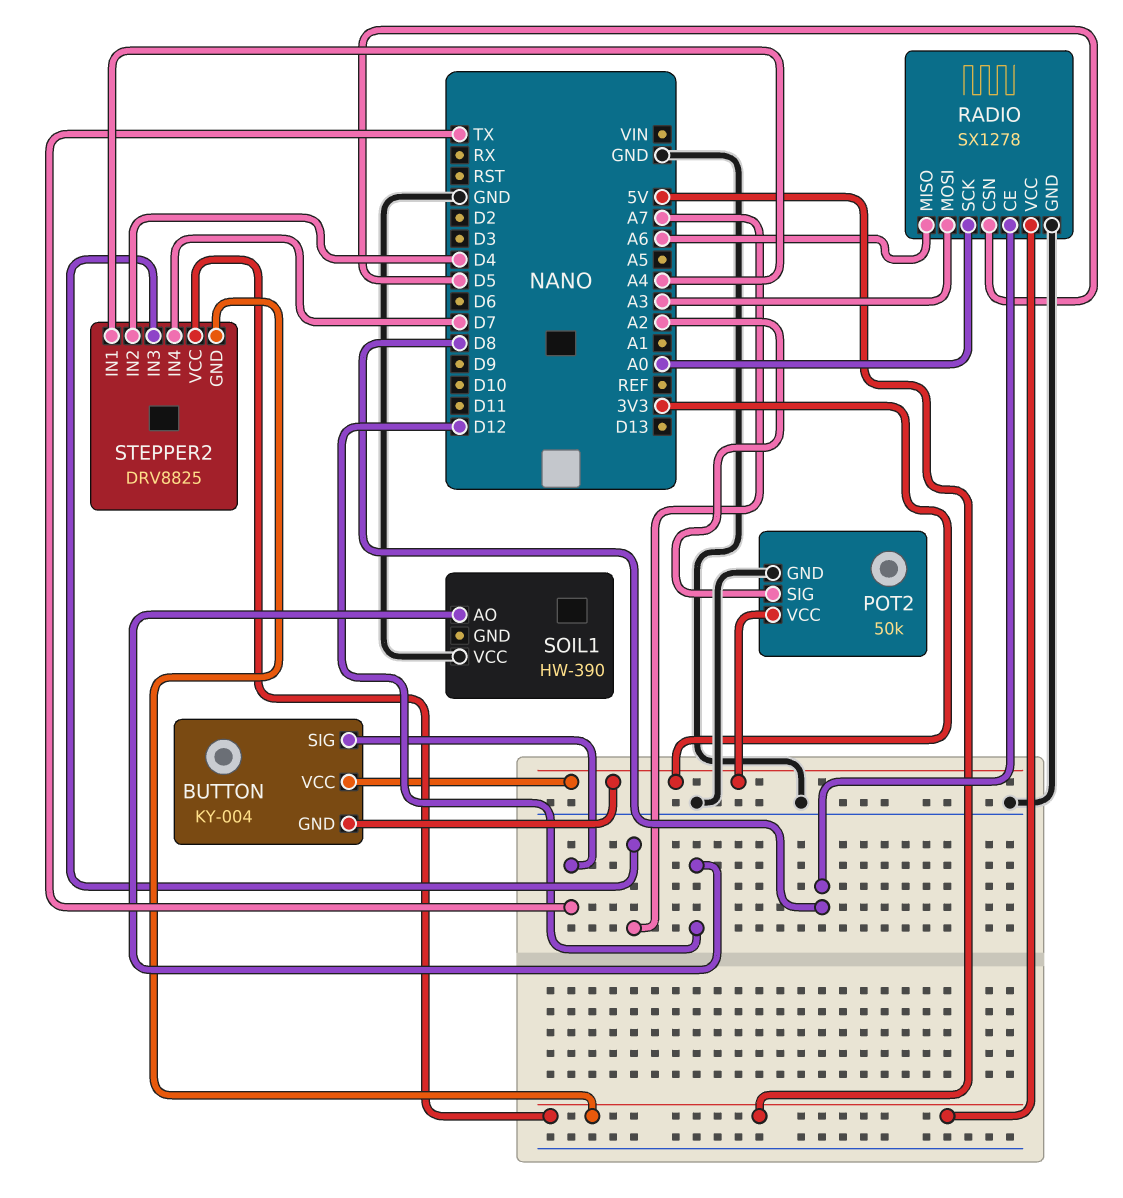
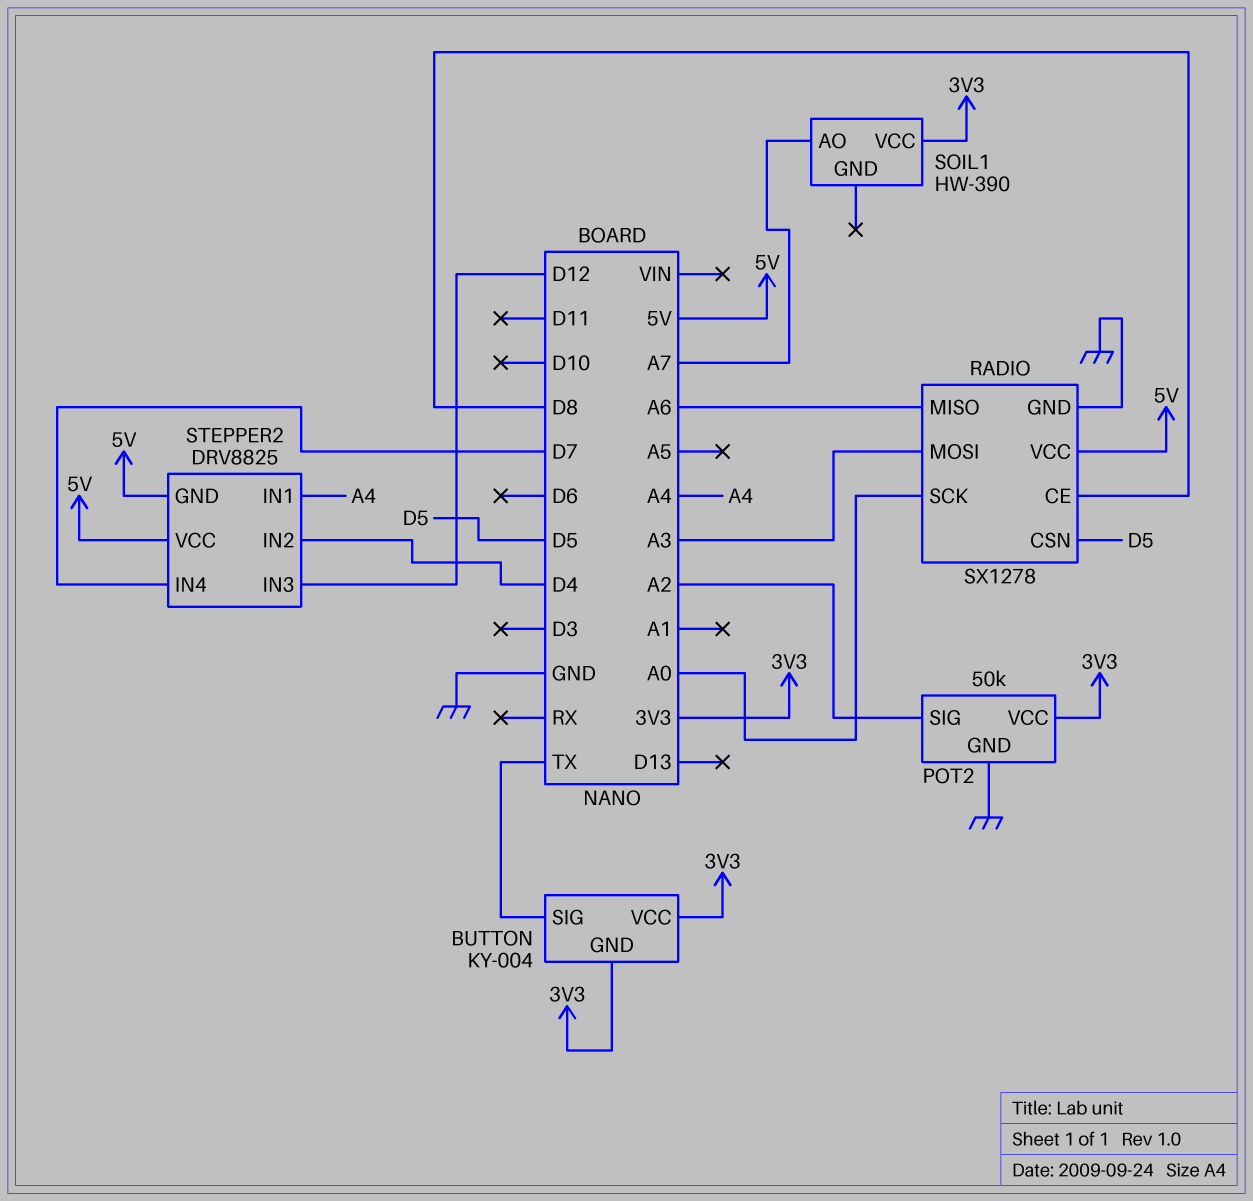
SOIL1 pin AO: D12 -> A7
SOIL1 pin VCC: GND -> 3V3
STEPPER2 pin IN3: A7 -> D12

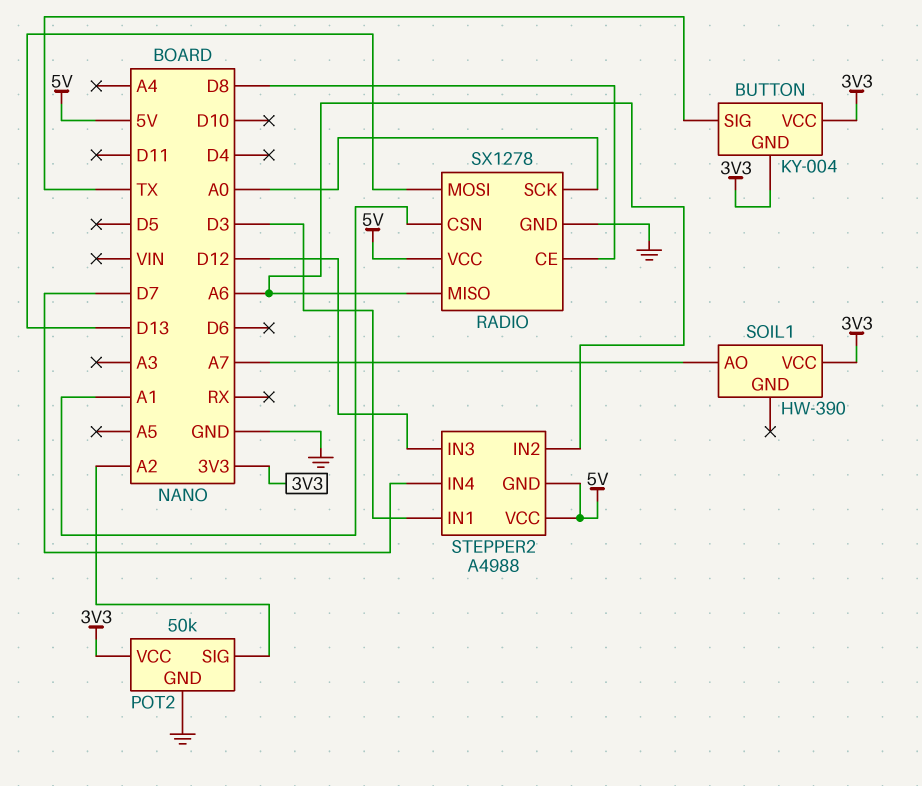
RADIO pin CSN: D5 -> A1
RADIO pin MOSI: A3 -> D13
STEPPER2: DRV8825 -> A4988
STEPPER2 pin IN1: A4 -> D3
STEPPER2 pin IN2: D4 -> A6

